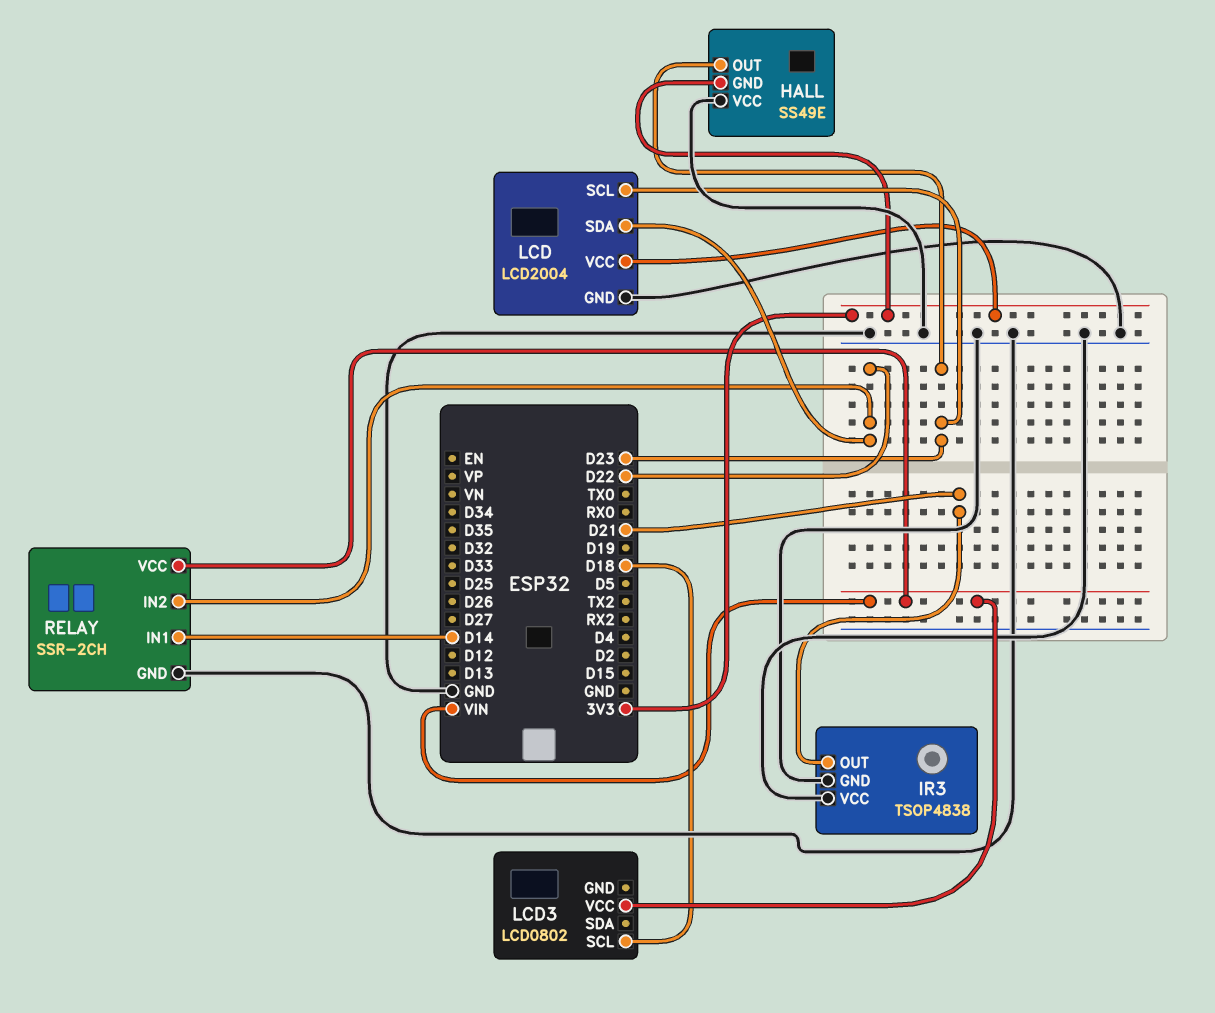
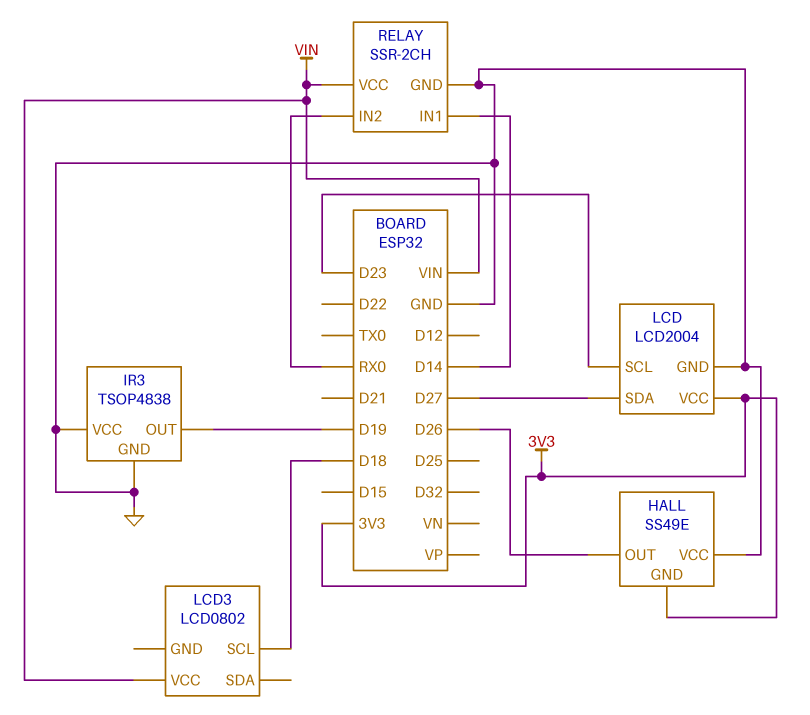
HALL pin OUT: D23 -> D26
IR3 pin OUT: D21 -> D19
LCD pin SDA: D22 -> D27
RELAY pin IN2: D22 -> RX0

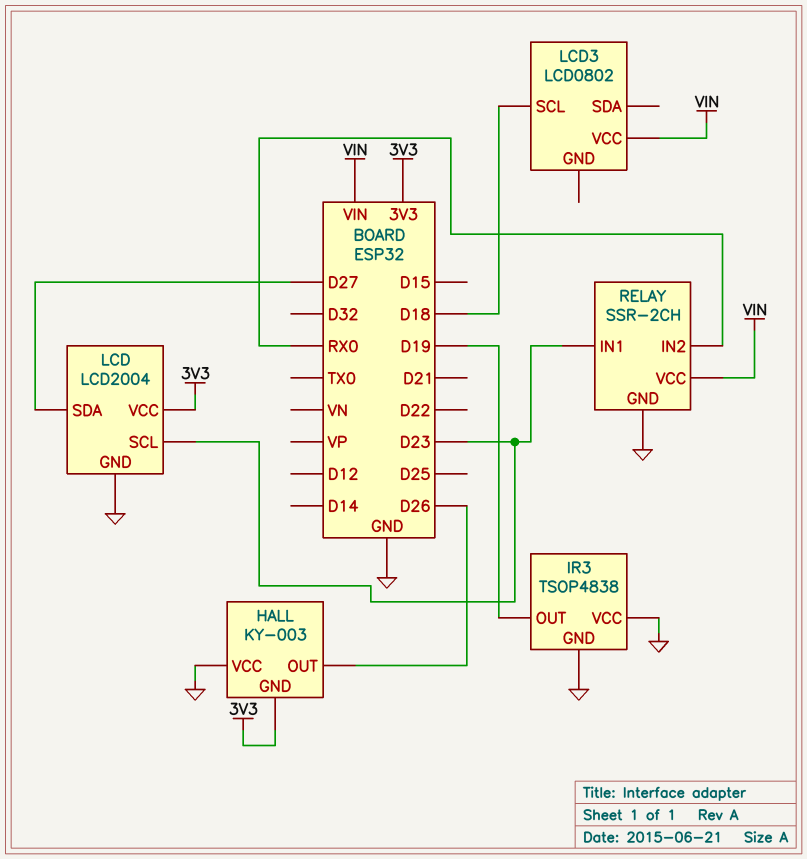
HALL: SS49E -> KY-003
RELAY pin IN1: D14 -> D23

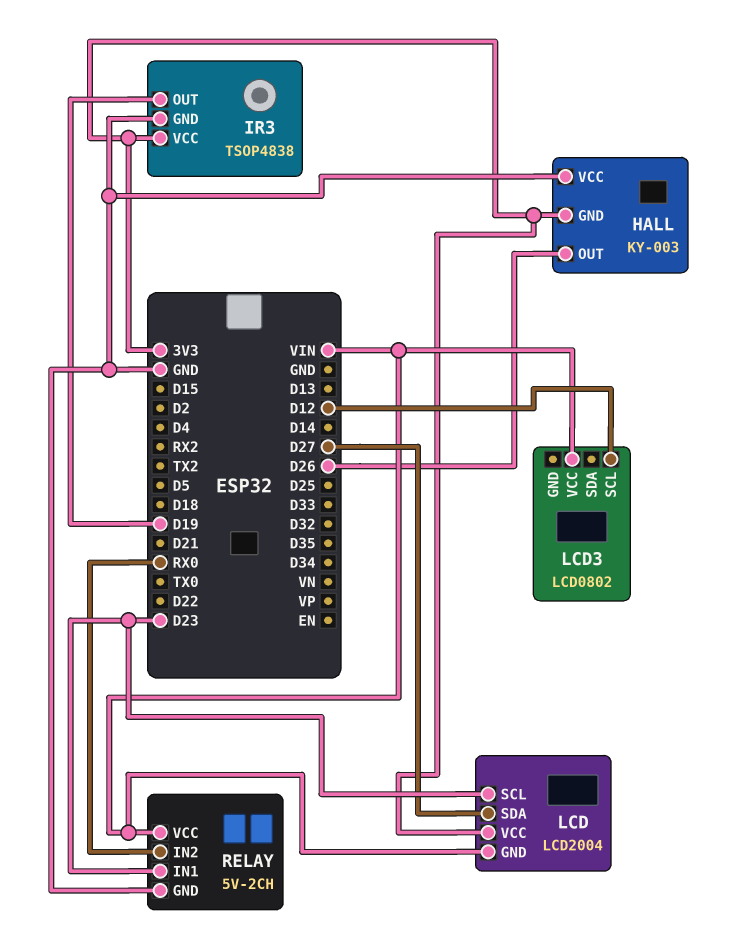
IR3 pin VCC: GND -> 3V3
LCD pin GND: GND -> VIN
LCD3 pin SCL: D18 -> D12
RELAY: SSR-2CH -> 5V-2CH

